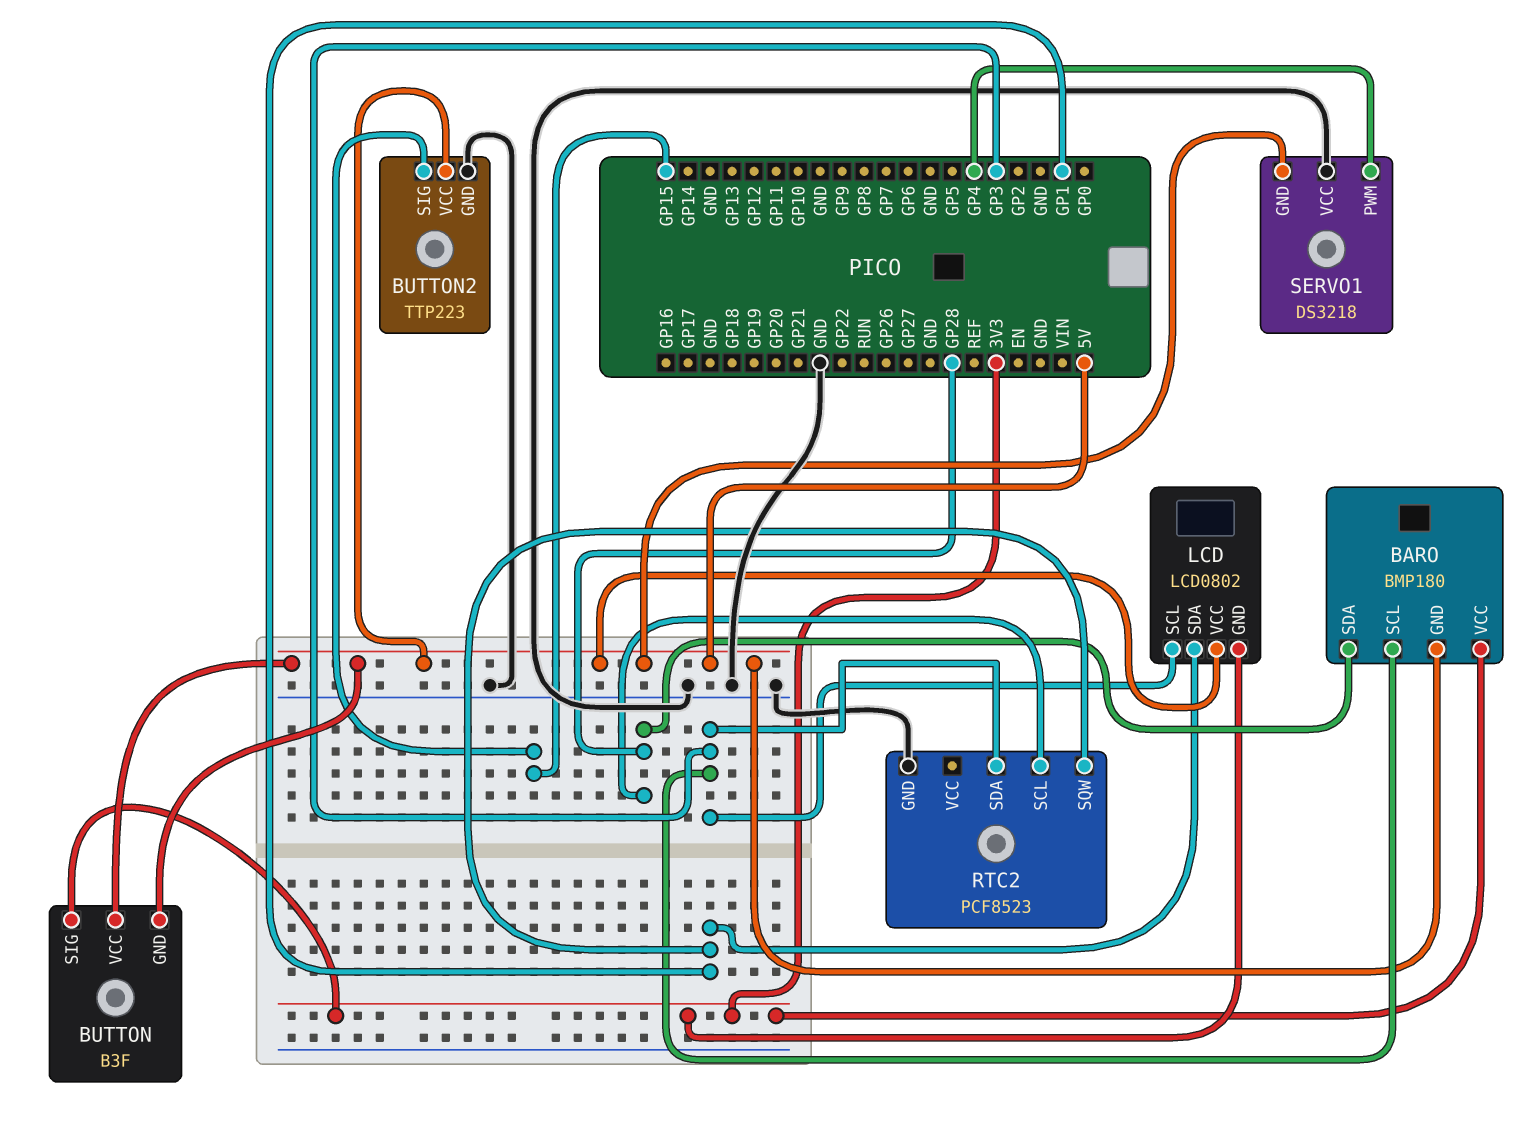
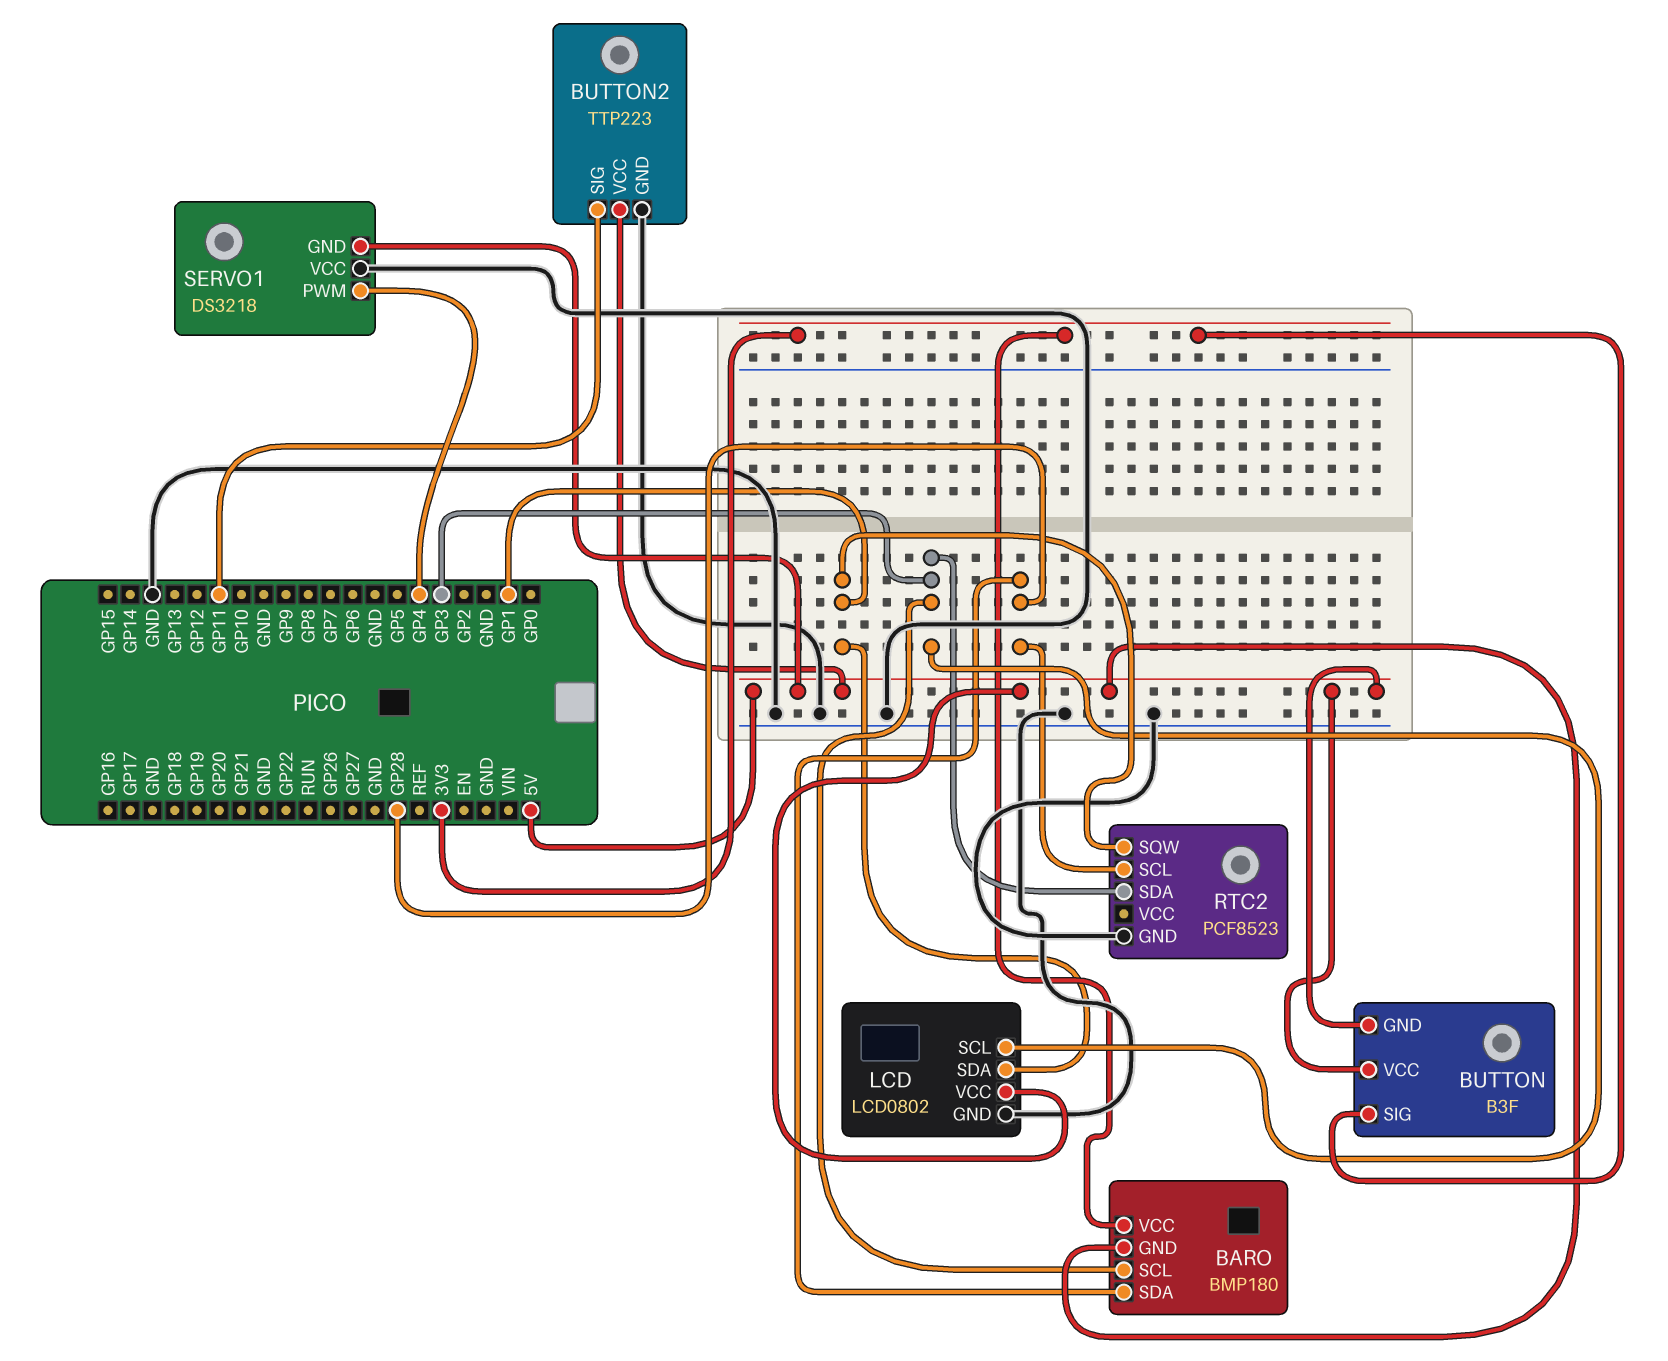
BUTTON2 pin SIG: GP15 -> GP11
LCD pin GND: 3V3 -> GND

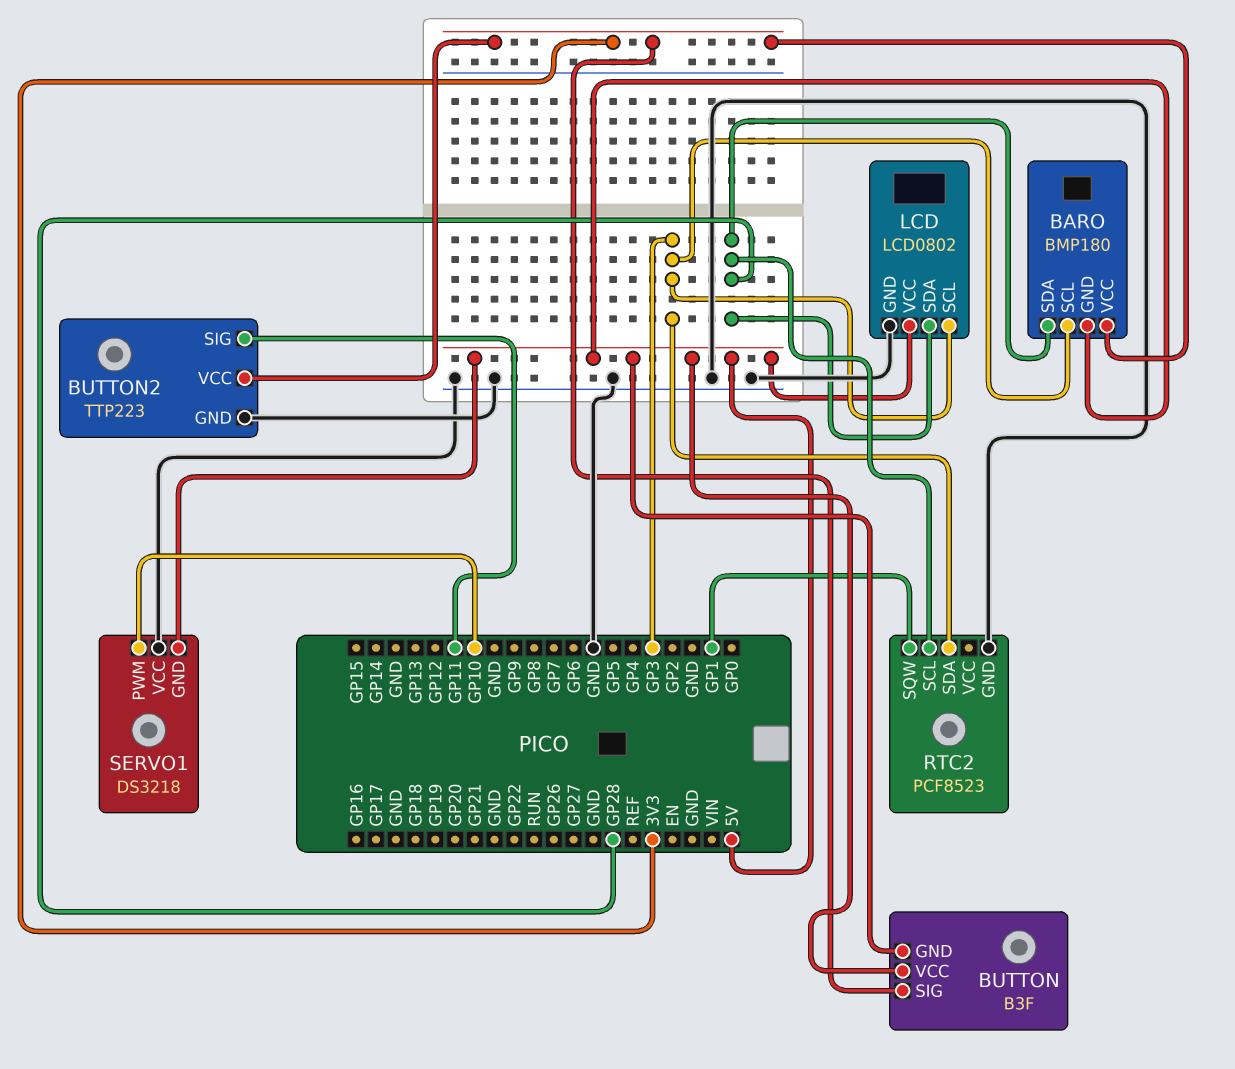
BUTTON2 pin VCC: 5V -> 3V3
LCD pin SDA: GP1 -> GP28
SERVO1 pin PWM: GP4 -> GP10

